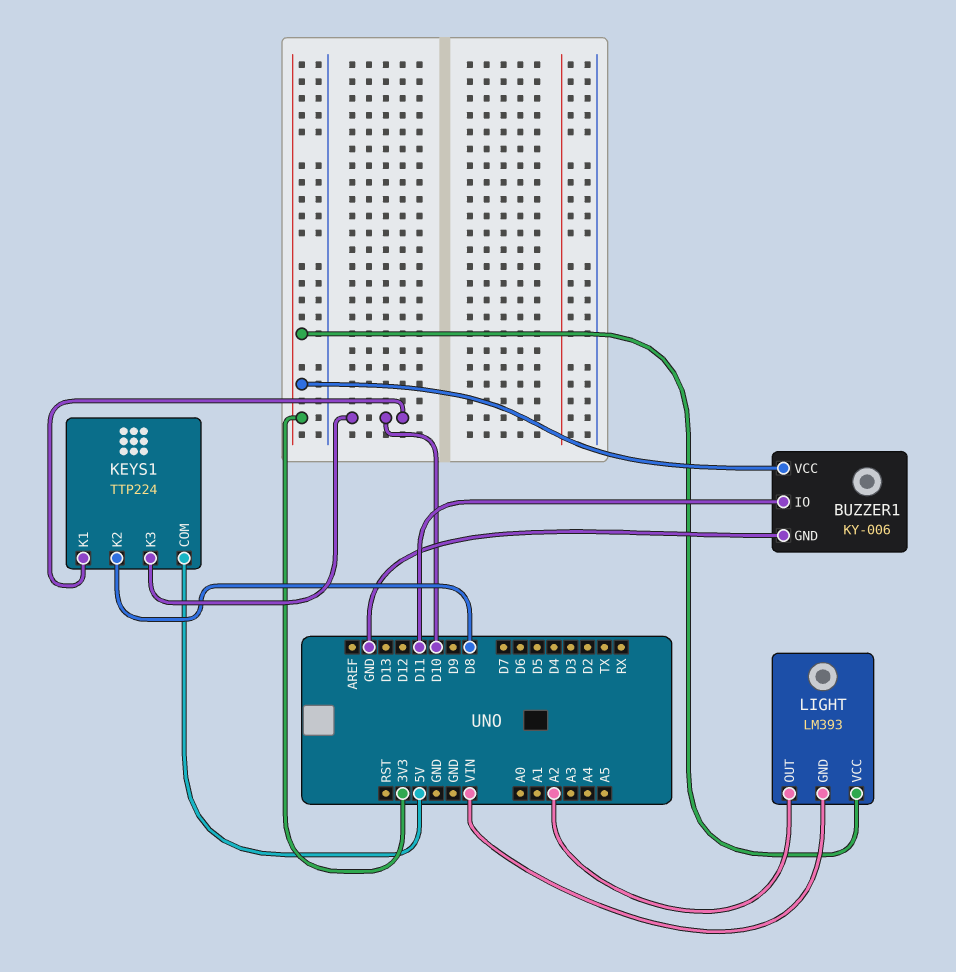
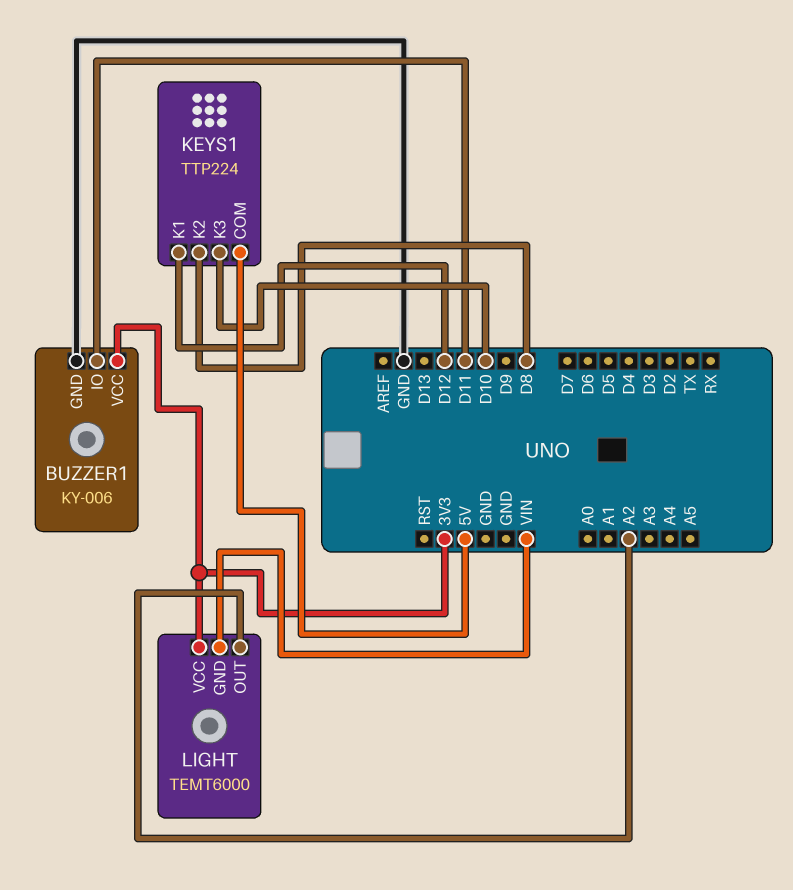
KEYS1 pin K1: D10 -> D12
LIGHT: LM393 -> TEMT6000

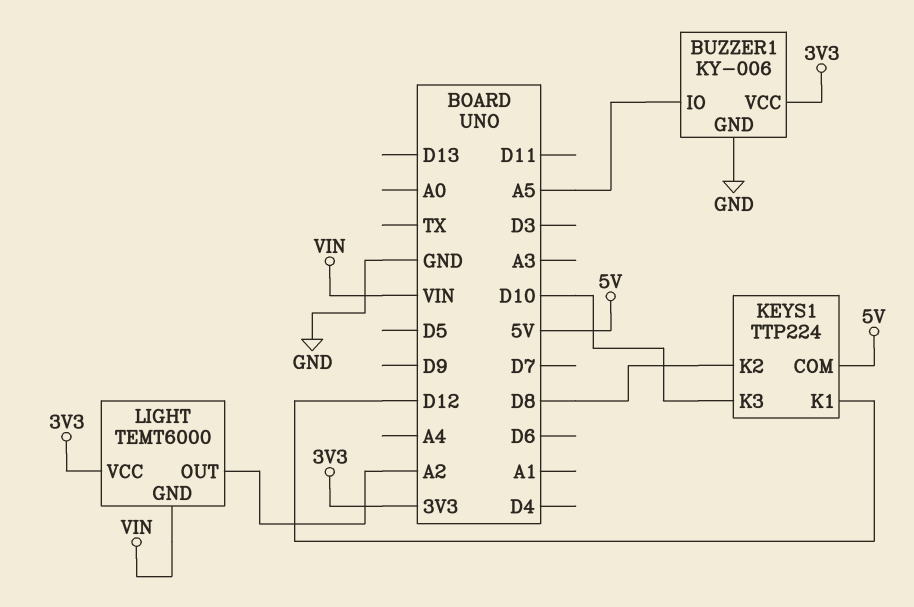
BUZZER1 pin IO: D11 -> A5

